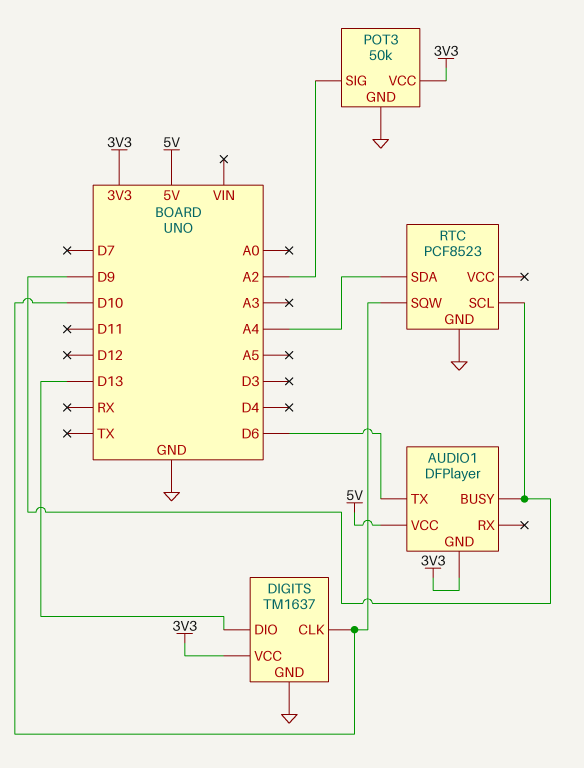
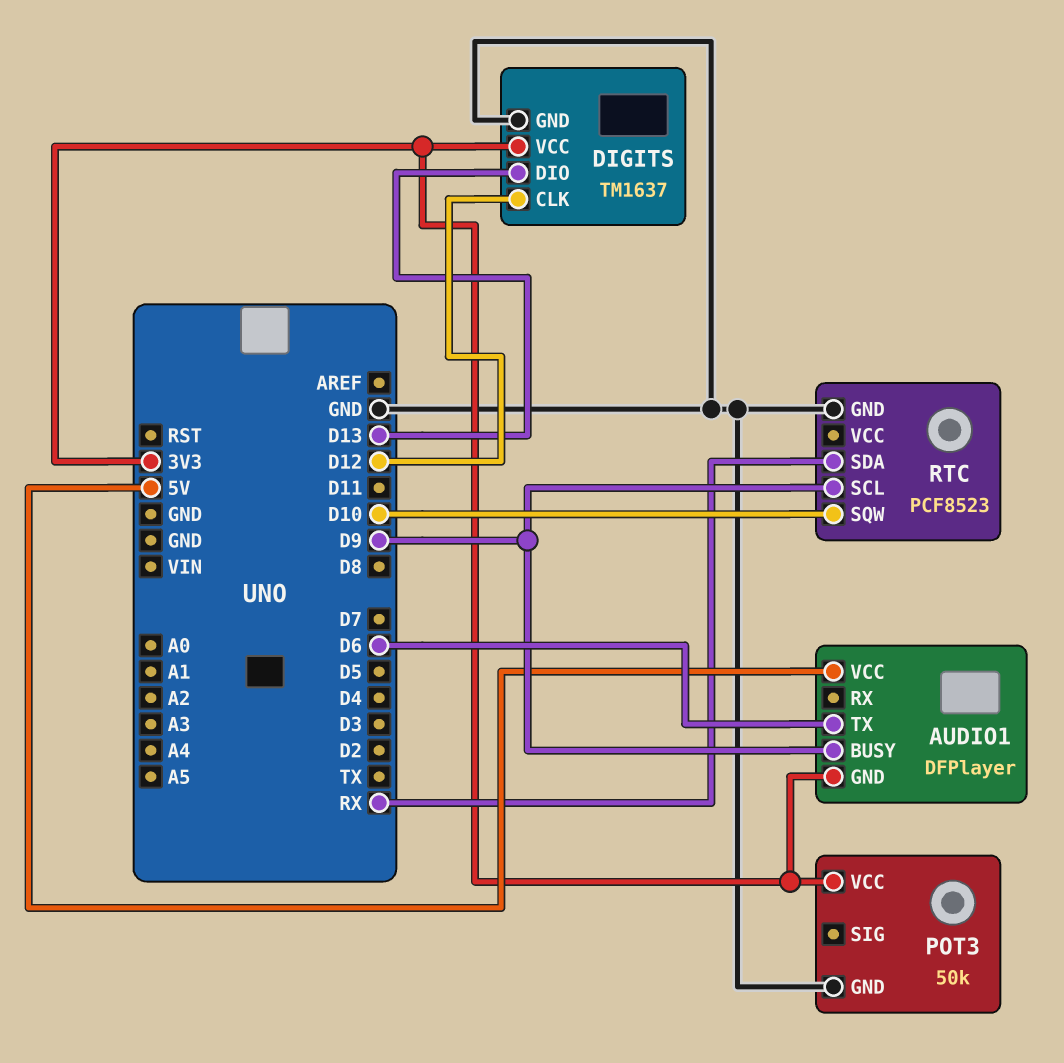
DIGITS pin CLK: D10 -> D12
POT3 pin SIG: A2 -> none
RTC pin SDA: A4 -> RX

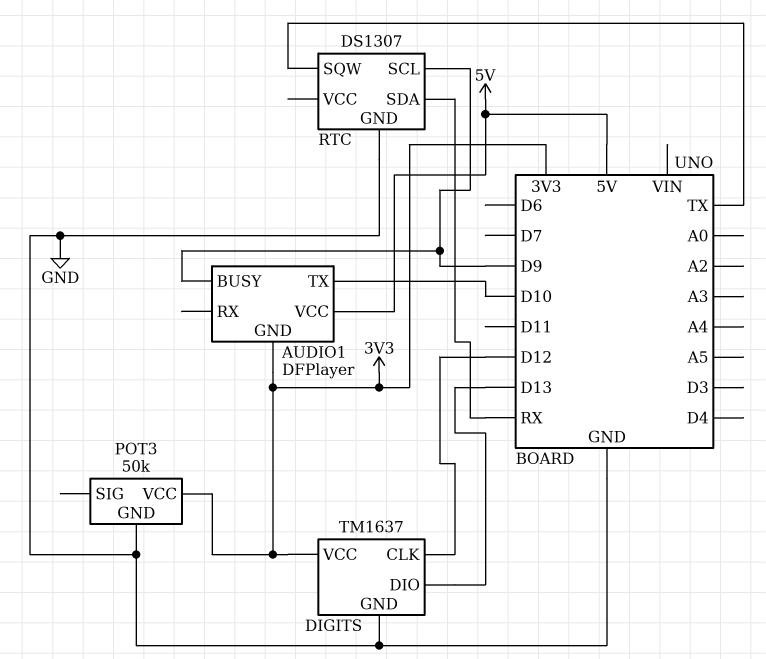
AUDIO1 pin TX: D6 -> D10
RTC: PCF8523 -> DS1307
RTC pin SQW: D10 -> TX

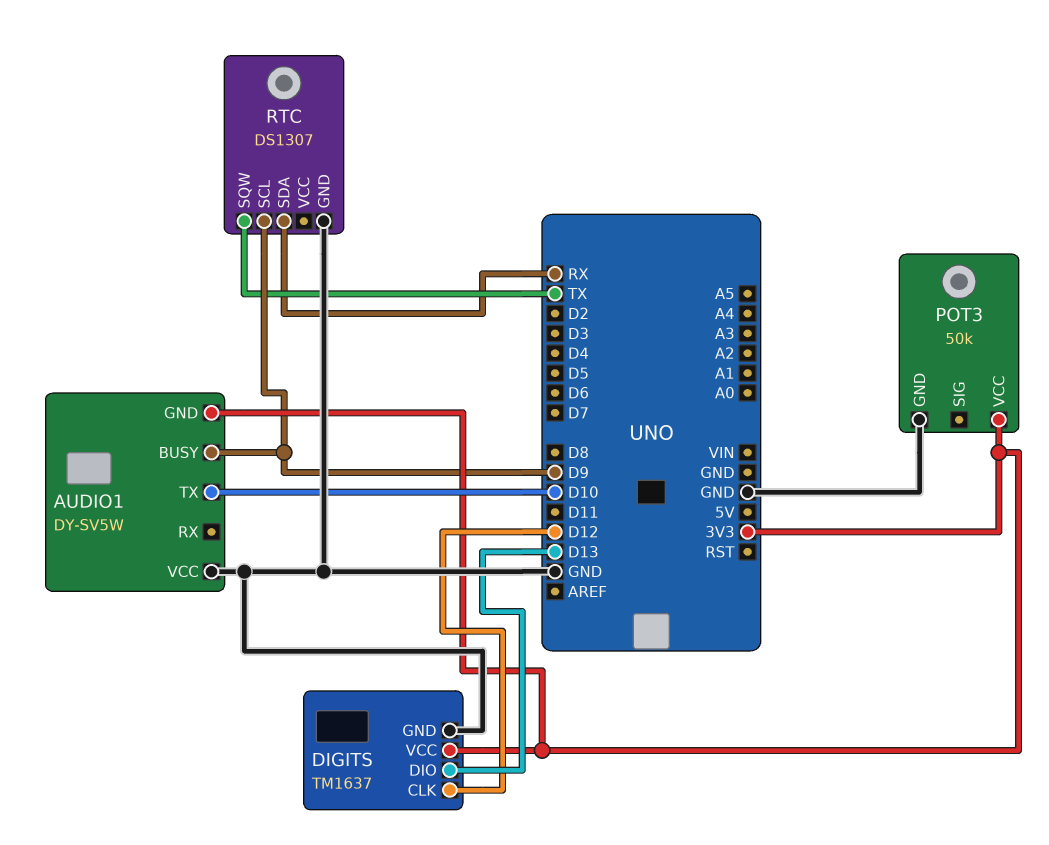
AUDIO1: DFPlayer -> DY-SV5W
AUDIO1 pin VCC: 5V -> GND

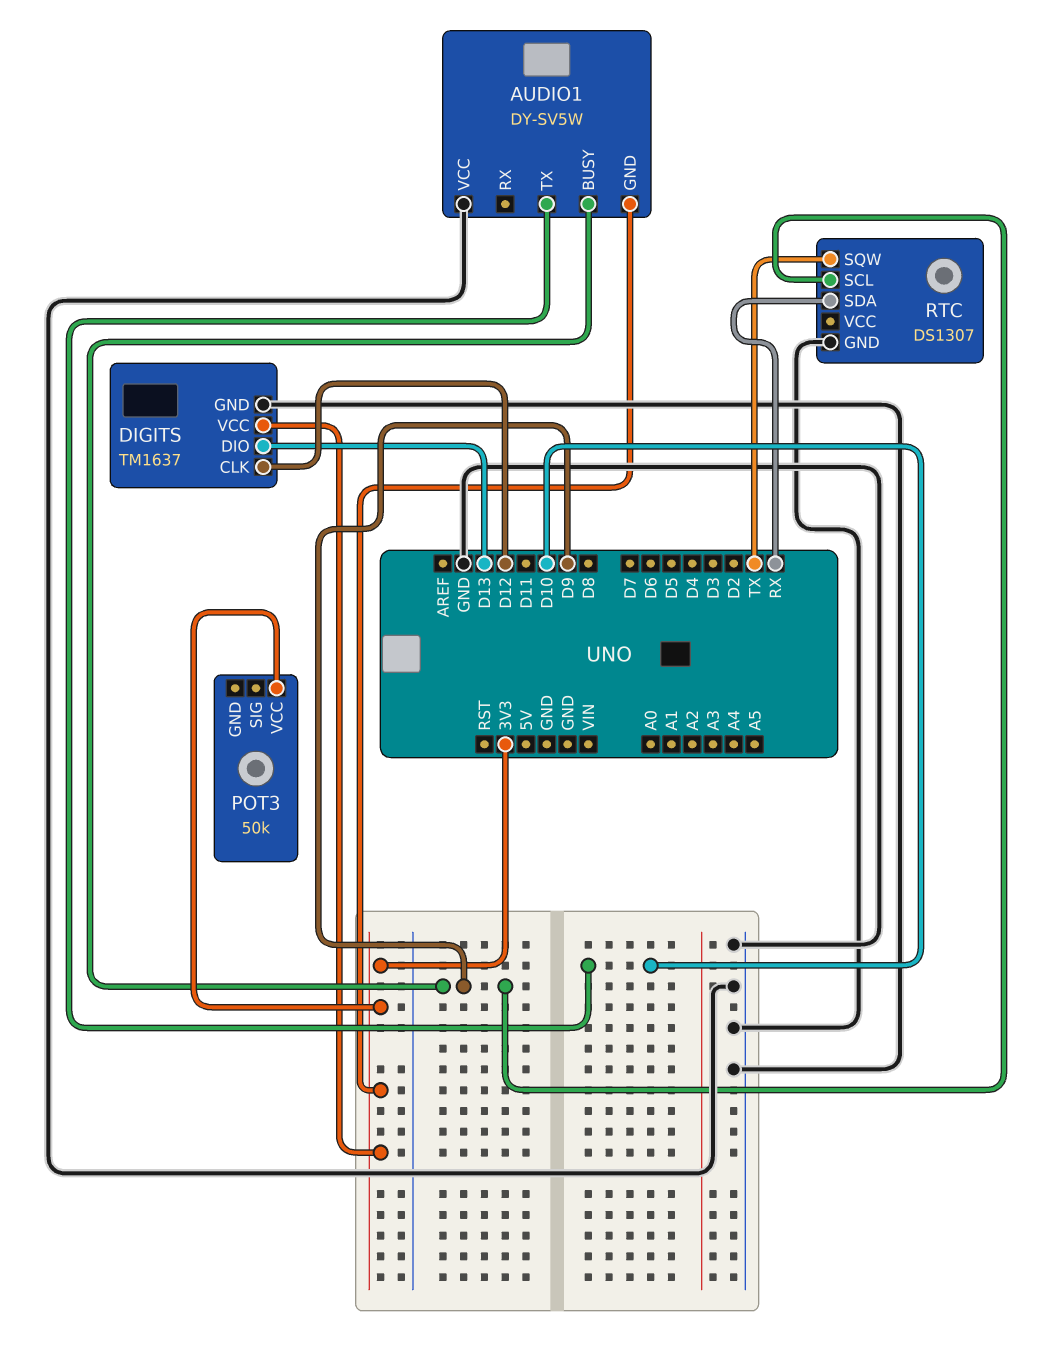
POT3 pin GND: GND -> none

